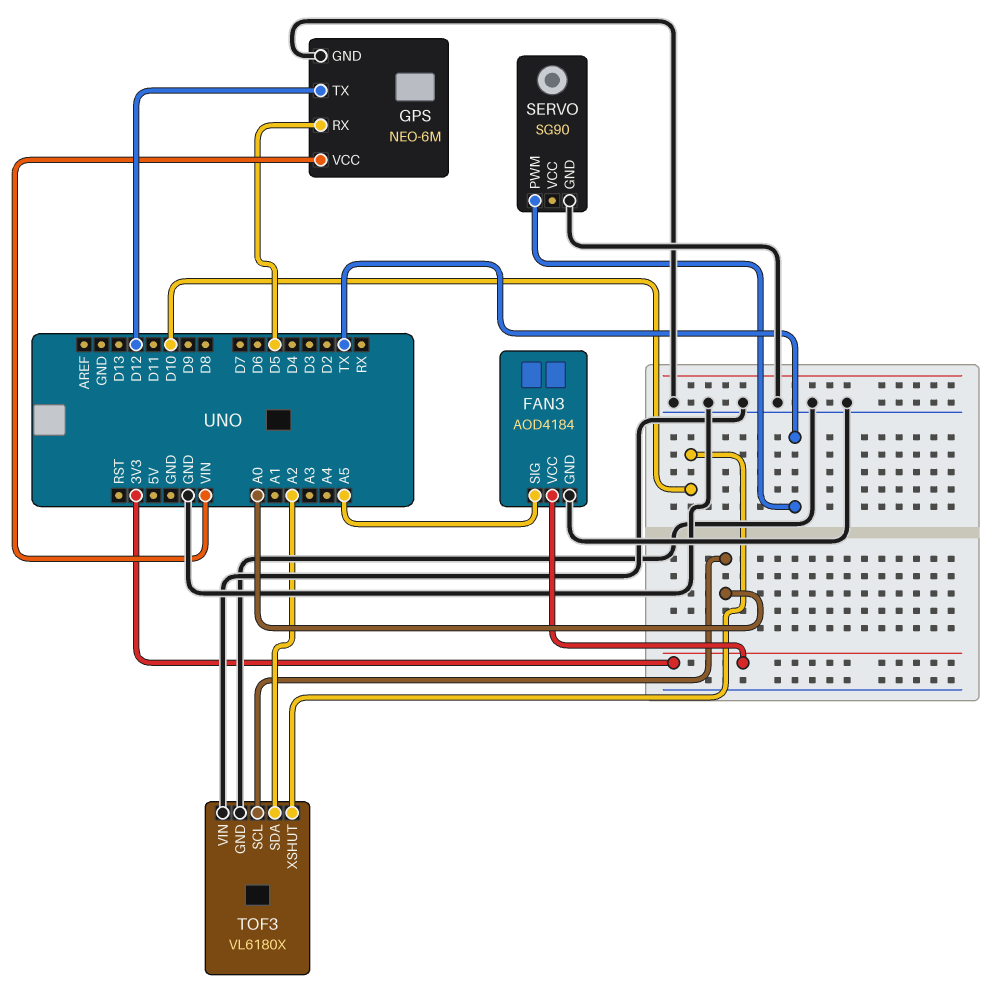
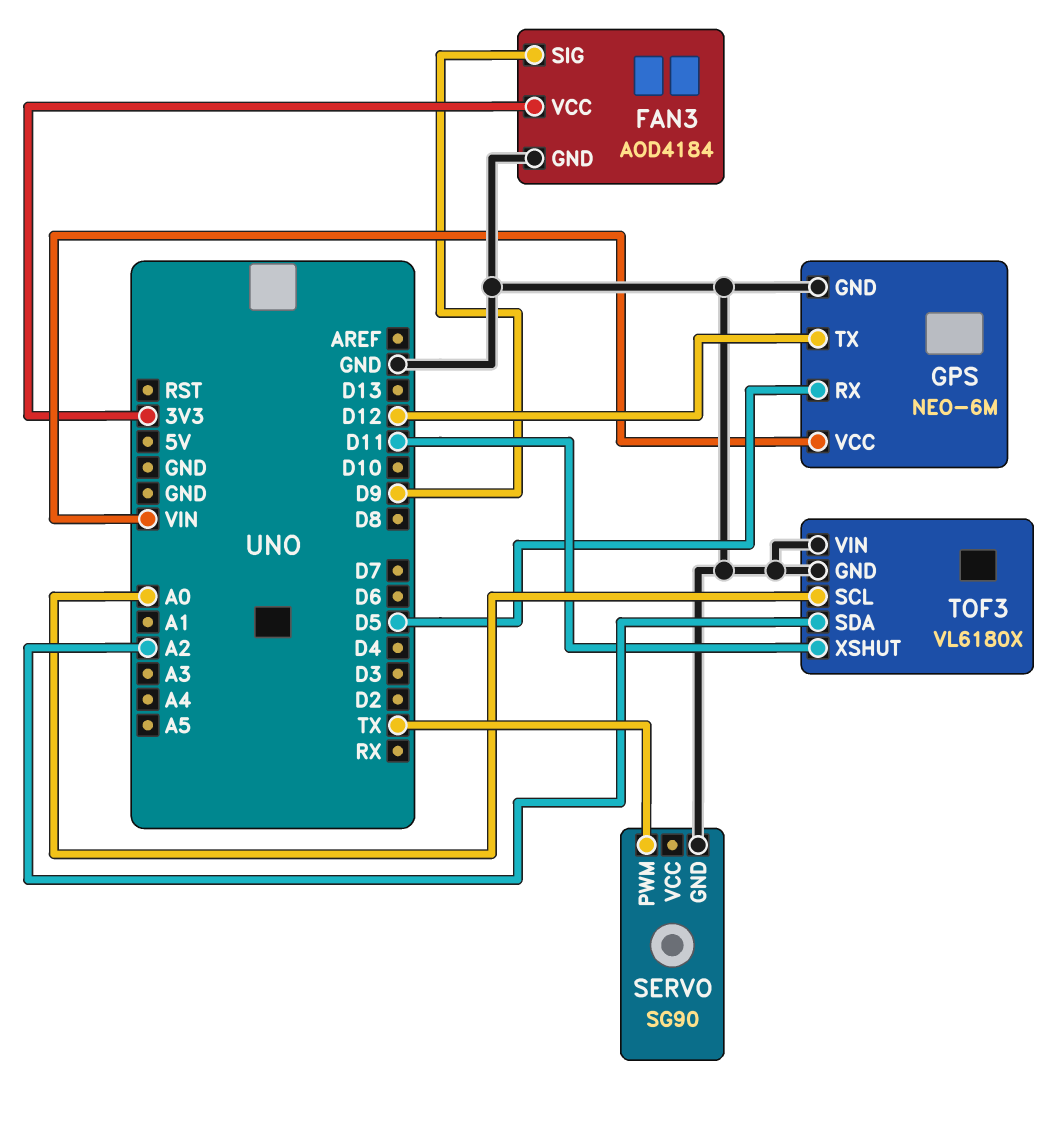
FAN3 pin SIG: A5 -> D9
TOF3 pin XSHUT: D10 -> D11

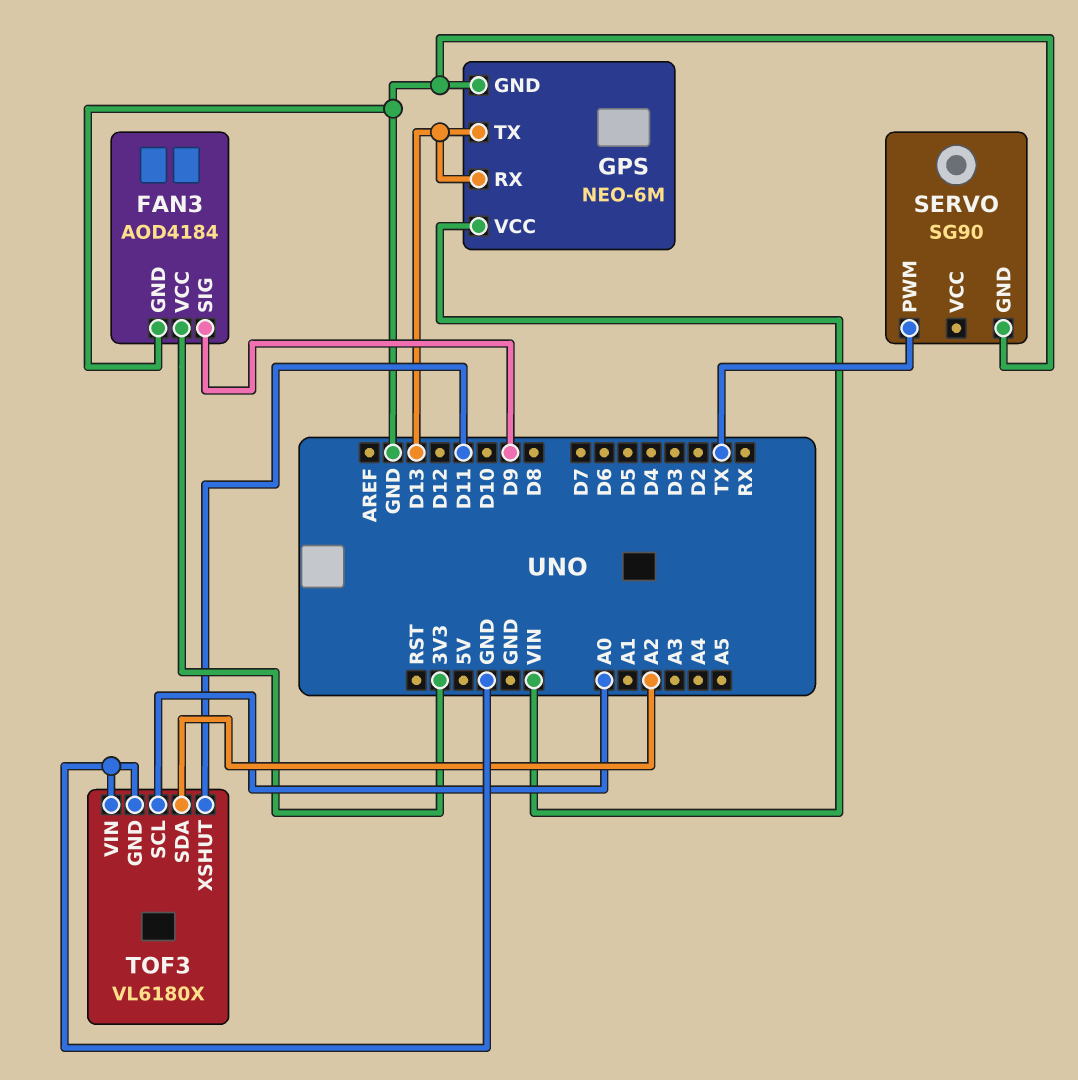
GPS pin RX: D5 -> D13
GPS pin TX: D12 -> D13

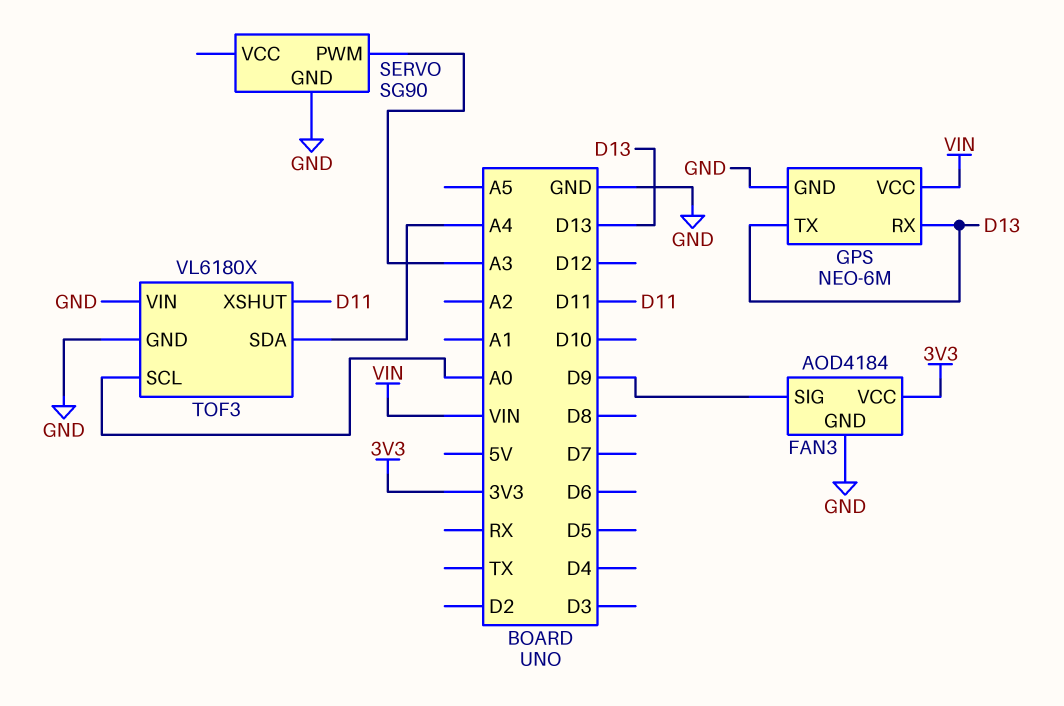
SERVO pin PWM: TX -> A3
TOF3 pin SDA: A2 -> A4

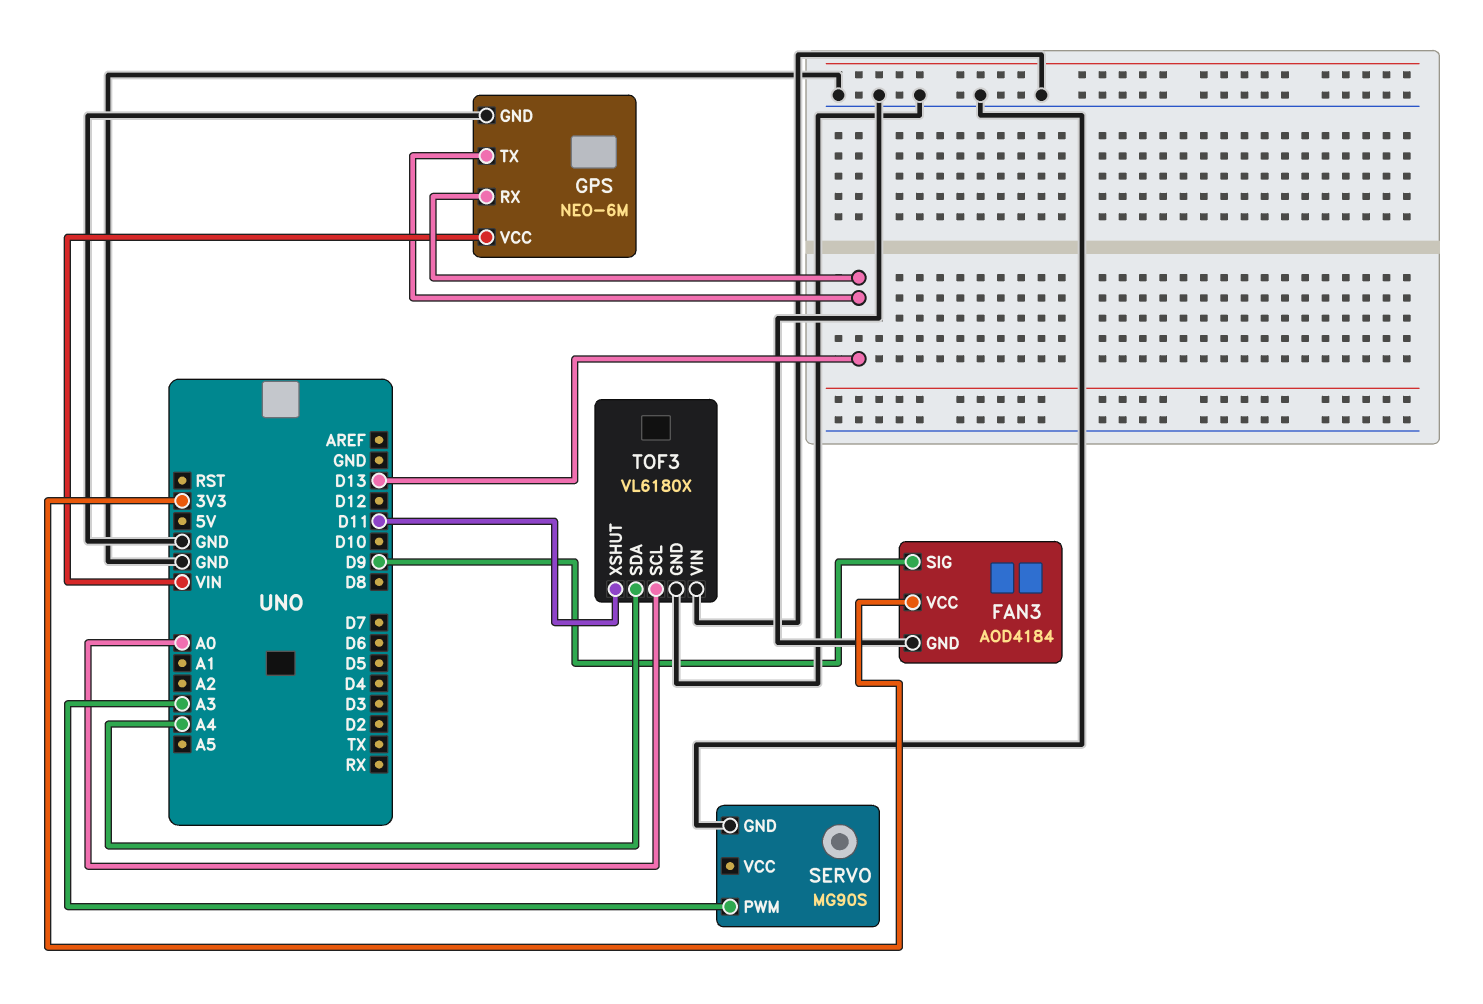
SERVO: SG90 -> MG90S

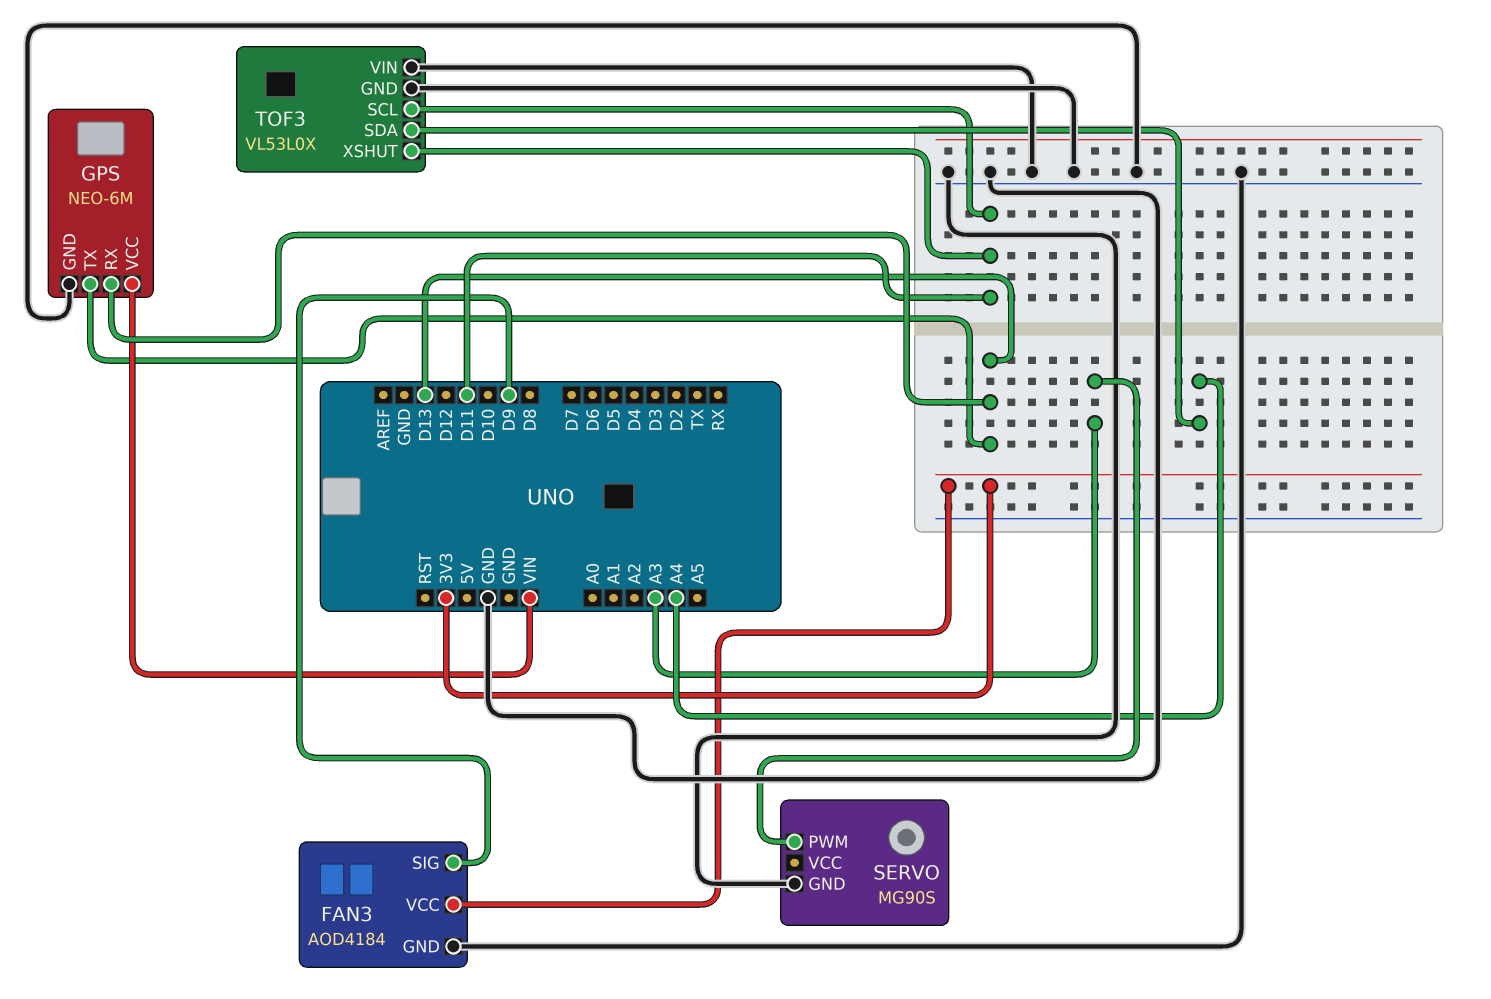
TOF3: VL6180X -> VL53L0X
TOF3 pin SCL: A0 -> D11

